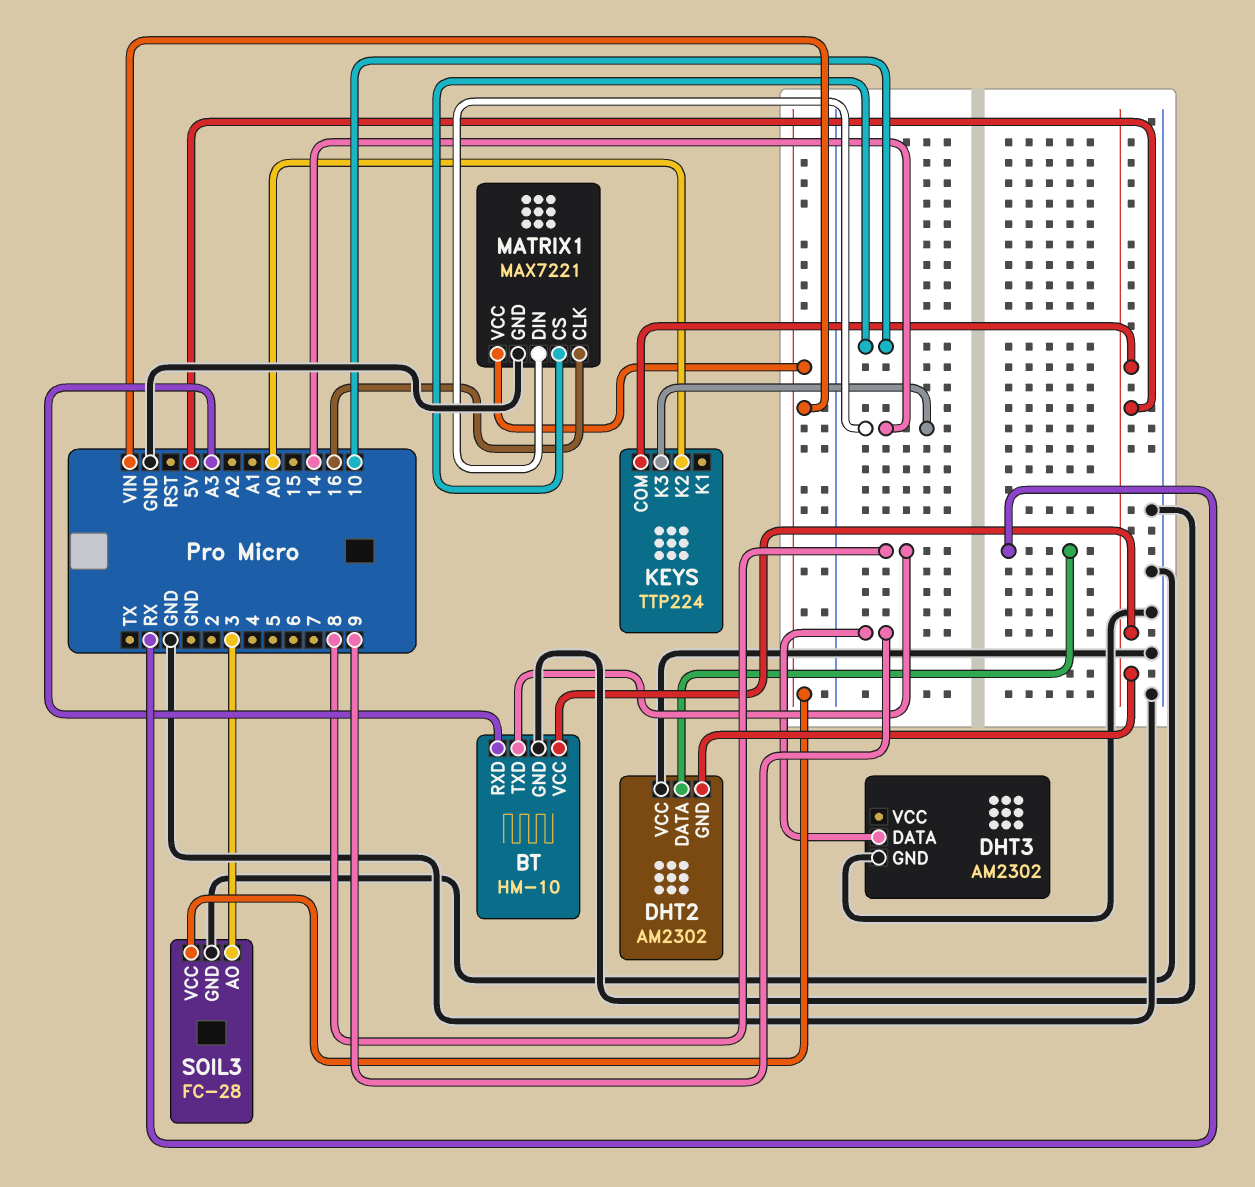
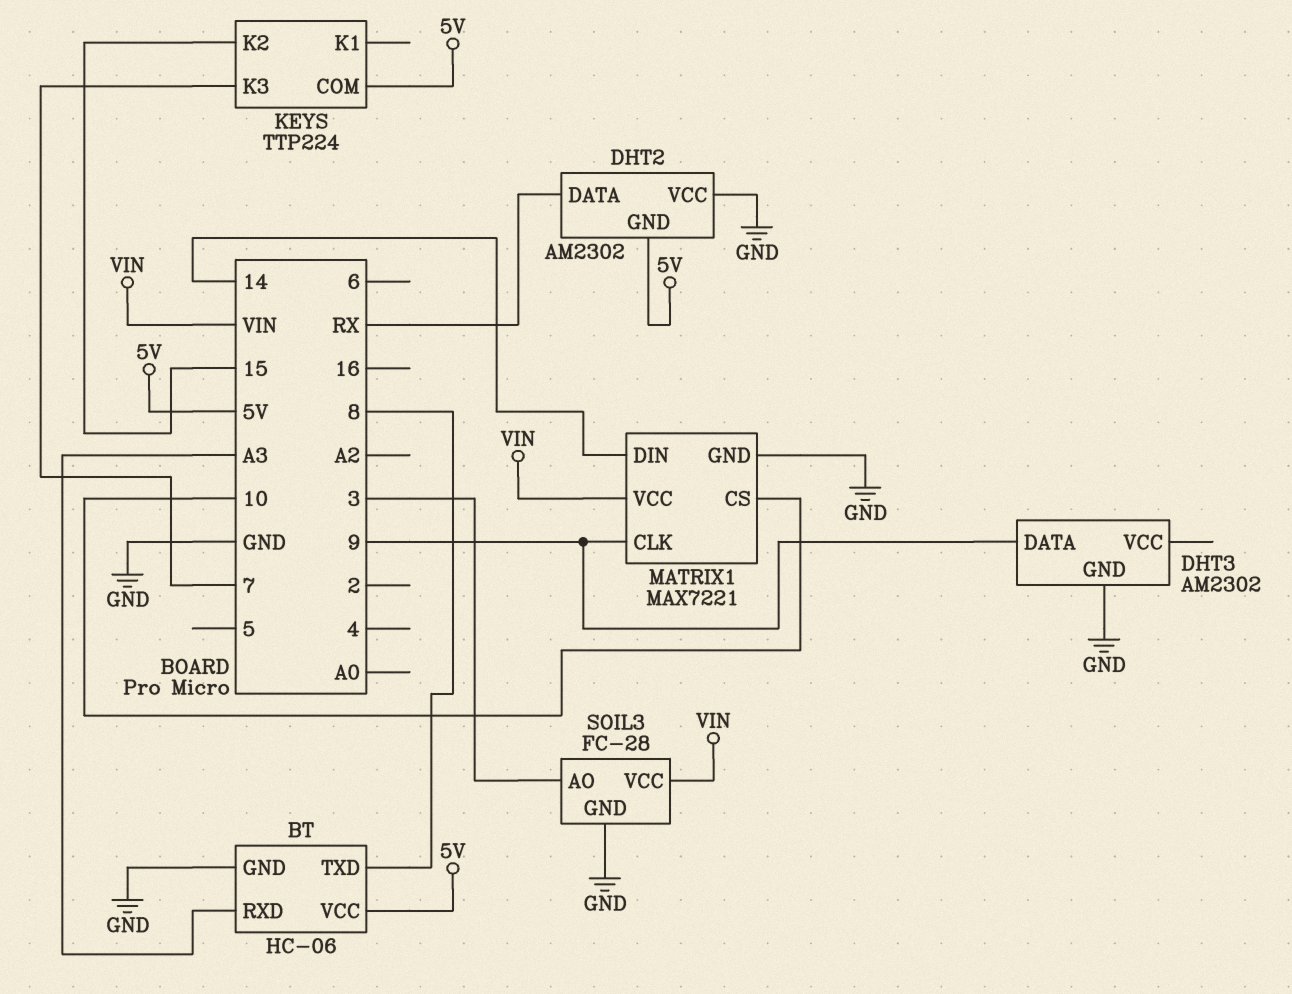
BT: HM-10 -> HC-06
KEYS pin K2: A0 -> 15
KEYS pin K3: 14 -> 7
MATRIX1 pin CLK: 16 -> 9

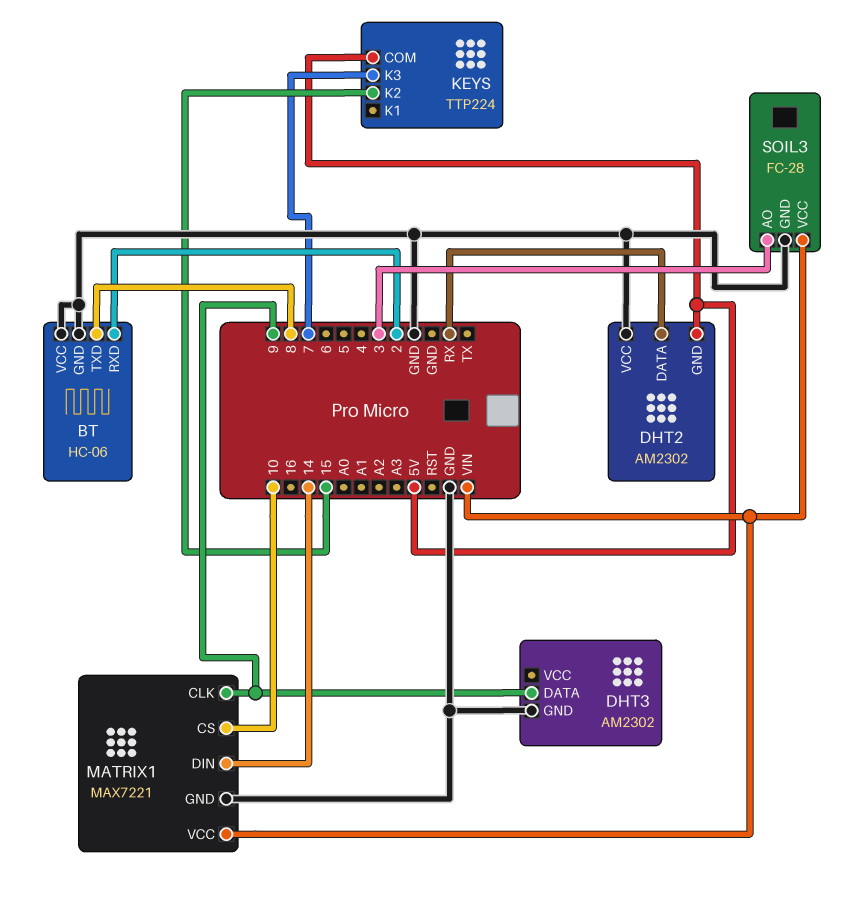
BT pin RXD: A3 -> 2
BT pin VCC: 5V -> GND

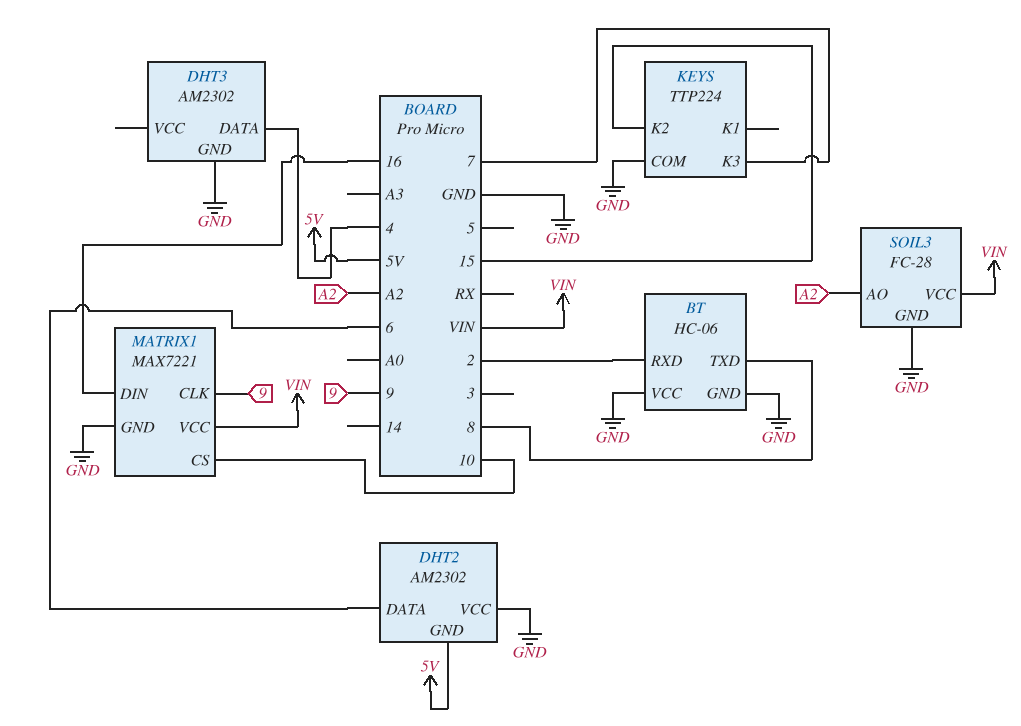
DHT2 pin DATA: RX -> 6
DHT3 pin DATA: 9 -> 4
KEYS pin COM: 5V -> GND
MATRIX1 pin DIN: 14 -> 16
SOIL3 pin AO: 3 -> A2

